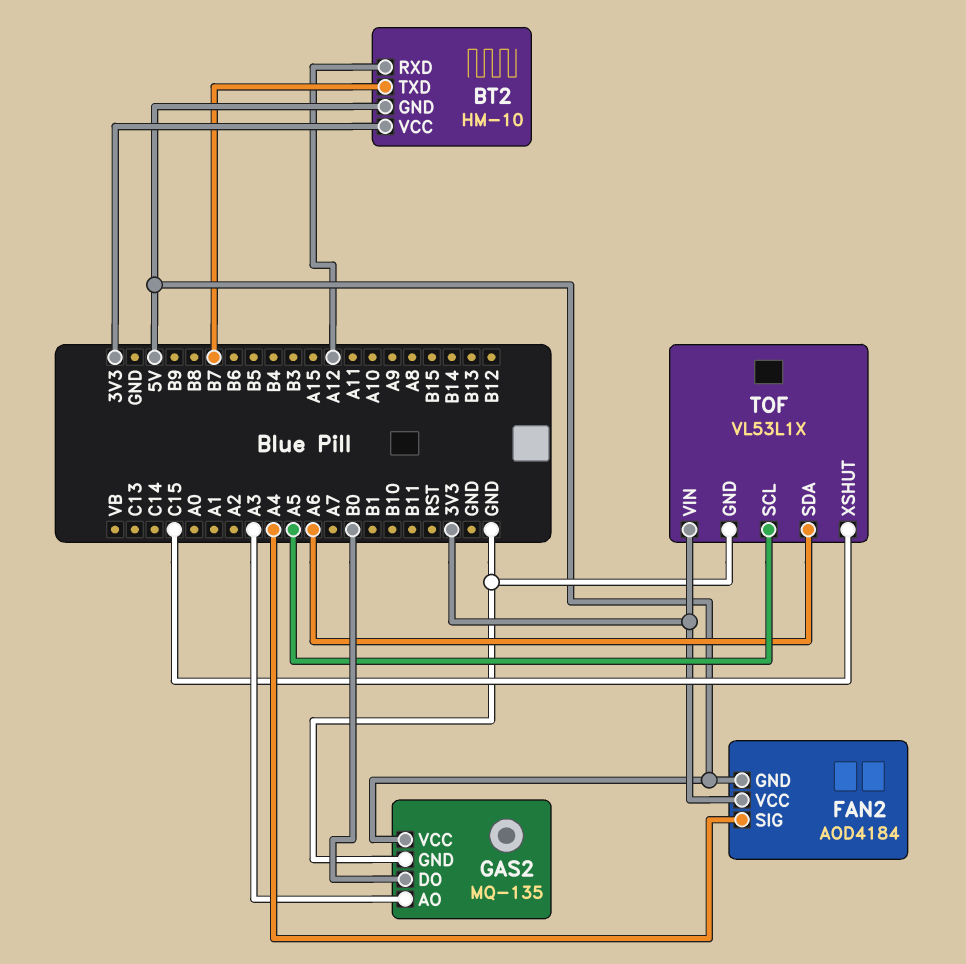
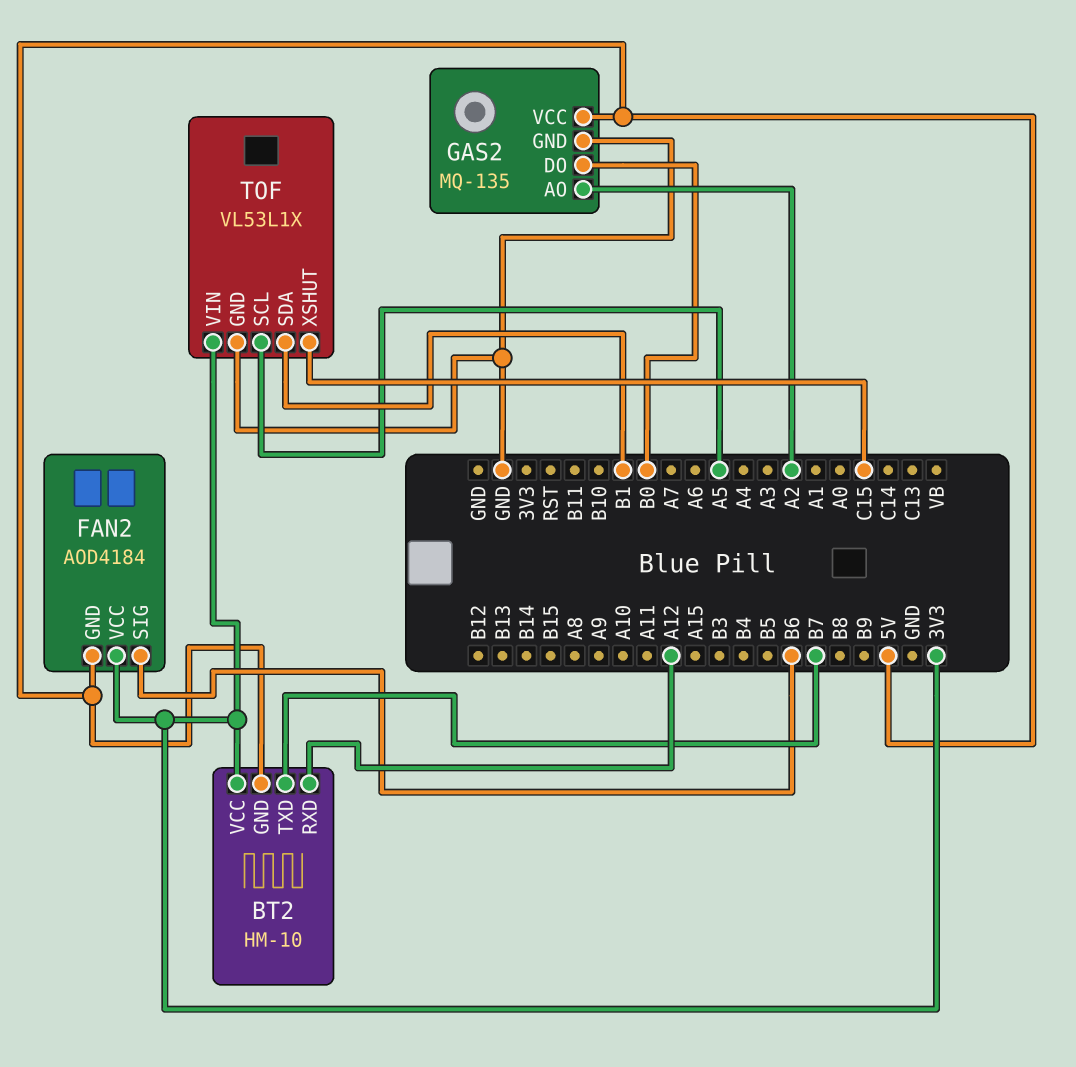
FAN2 pin SIG: A4 -> B6
GAS2 pin AO: A3 -> A2
TOF pin SDA: A6 -> B1

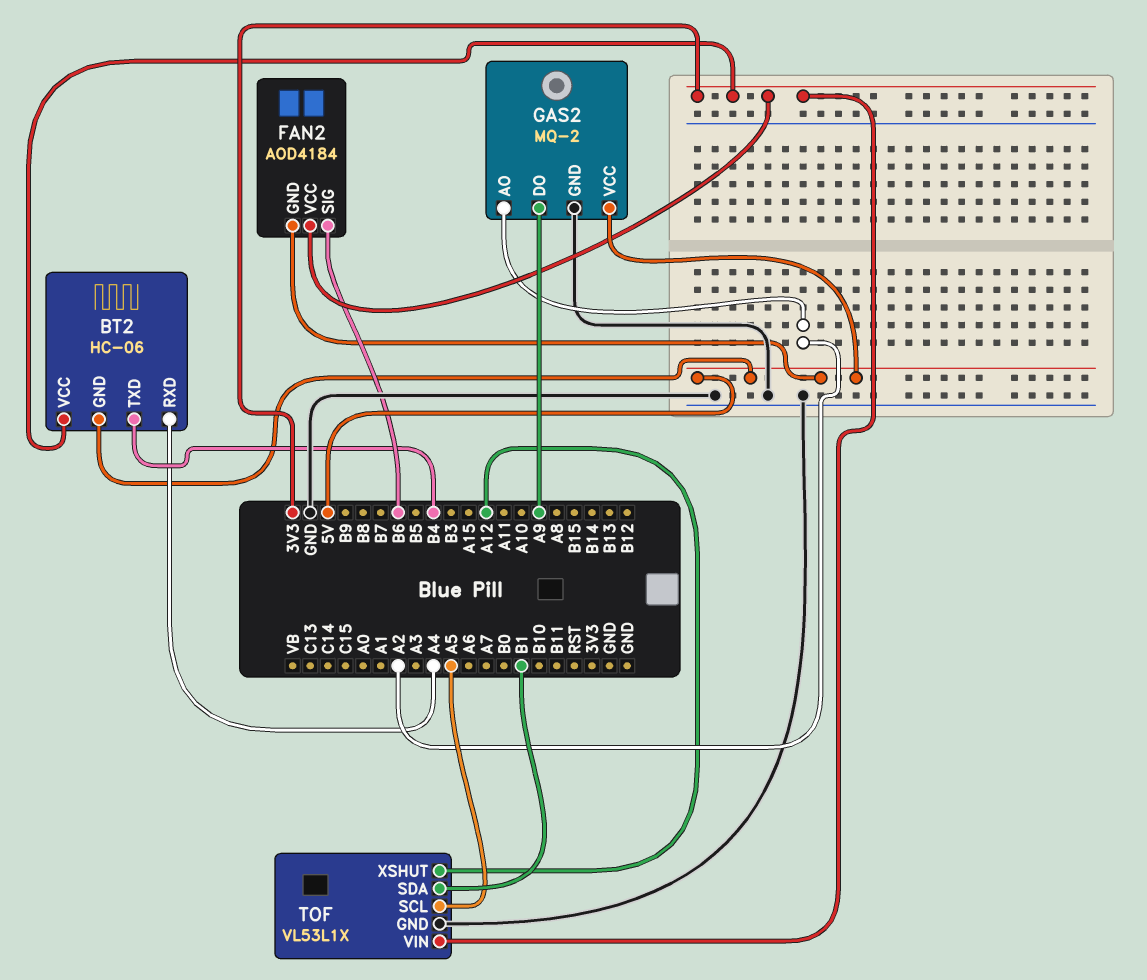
BT2: HM-10 -> HC-06
BT2 pin RXD: A12 -> A4
BT2 pin TXD: B7 -> B4
GAS2: MQ-135 -> MQ-2
GAS2 pin DO: B0 -> A9
TOF pin XSHUT: C15 -> A12

